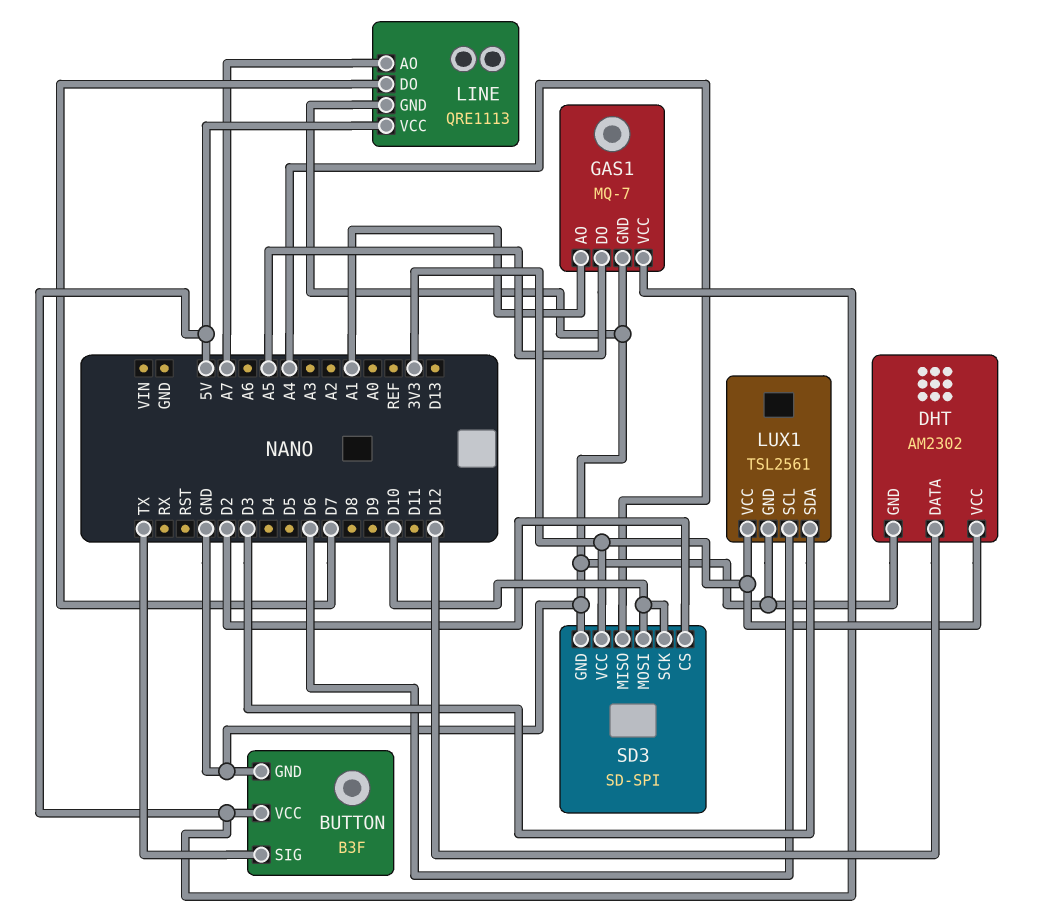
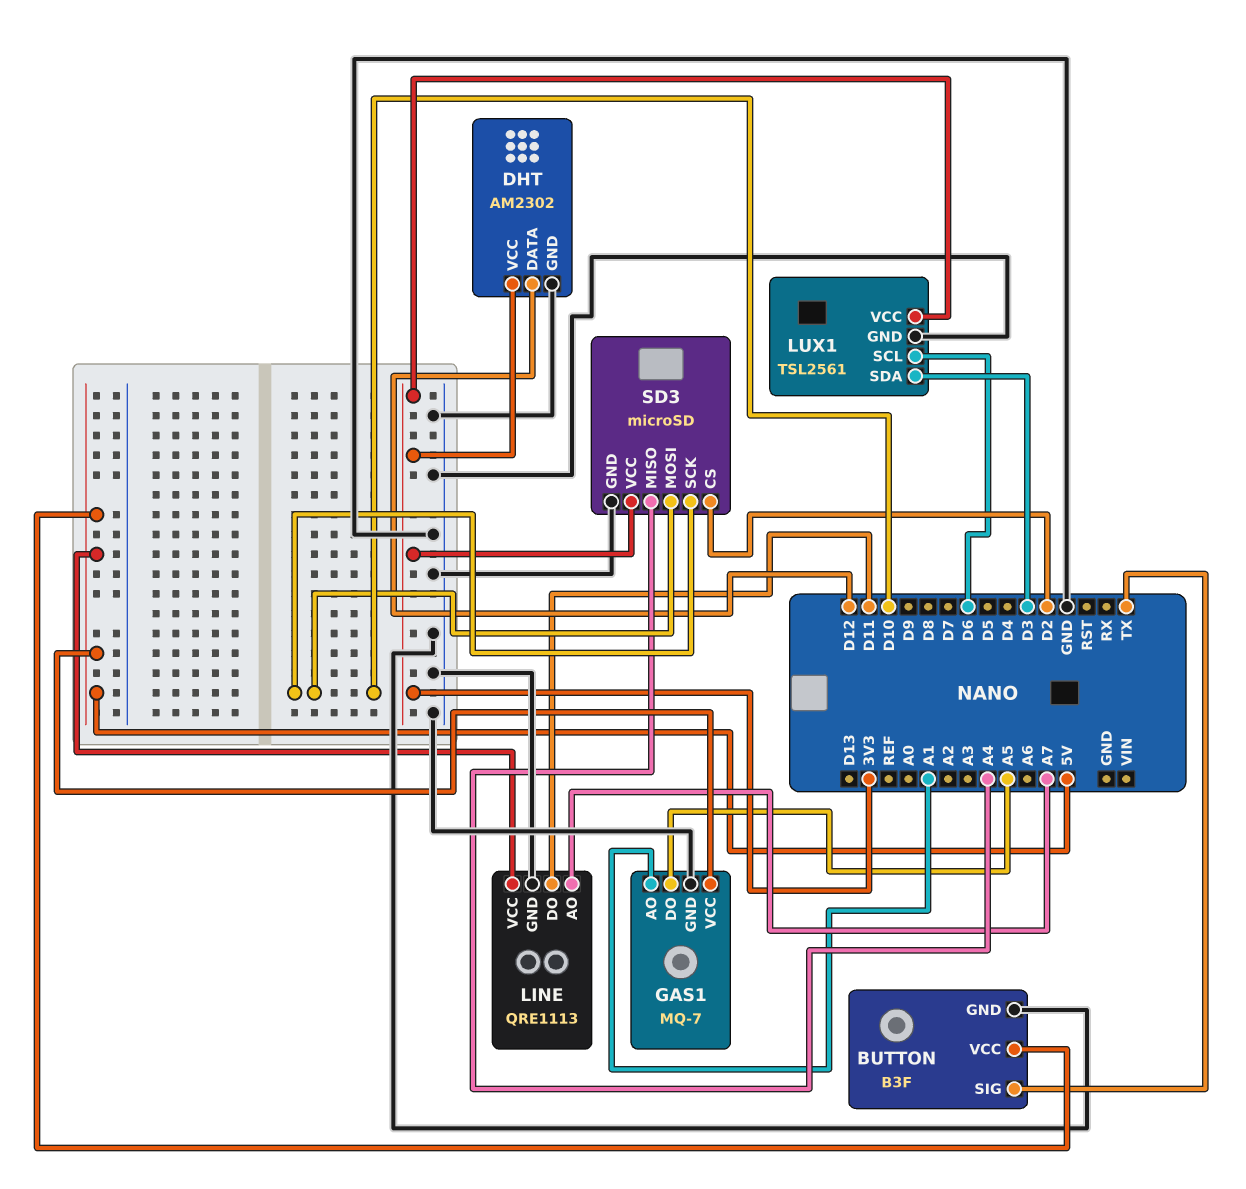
LINE pin DO: D7 -> D11
SD3: SD-SPI -> microSD

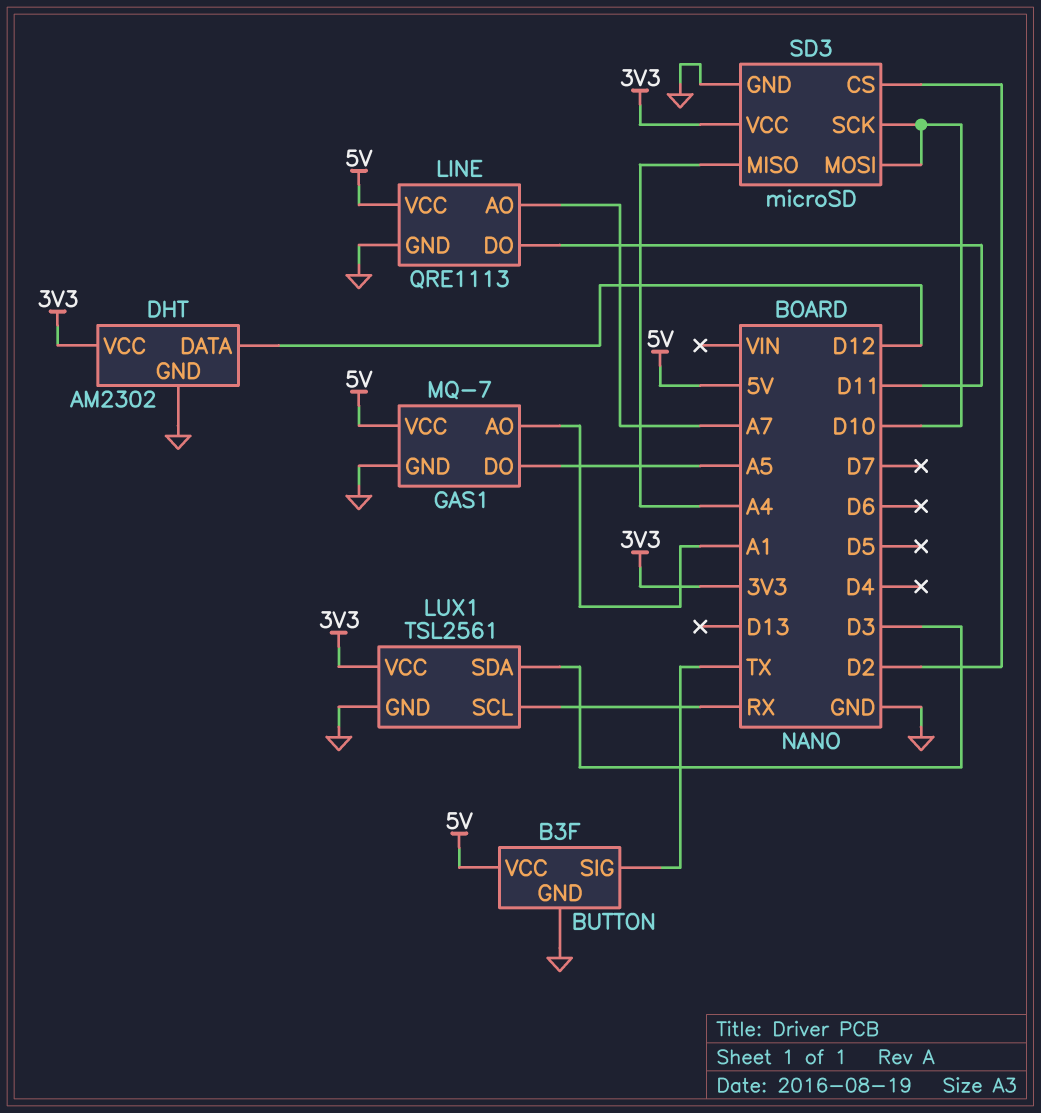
LUX1 pin SCL: D6 -> RX

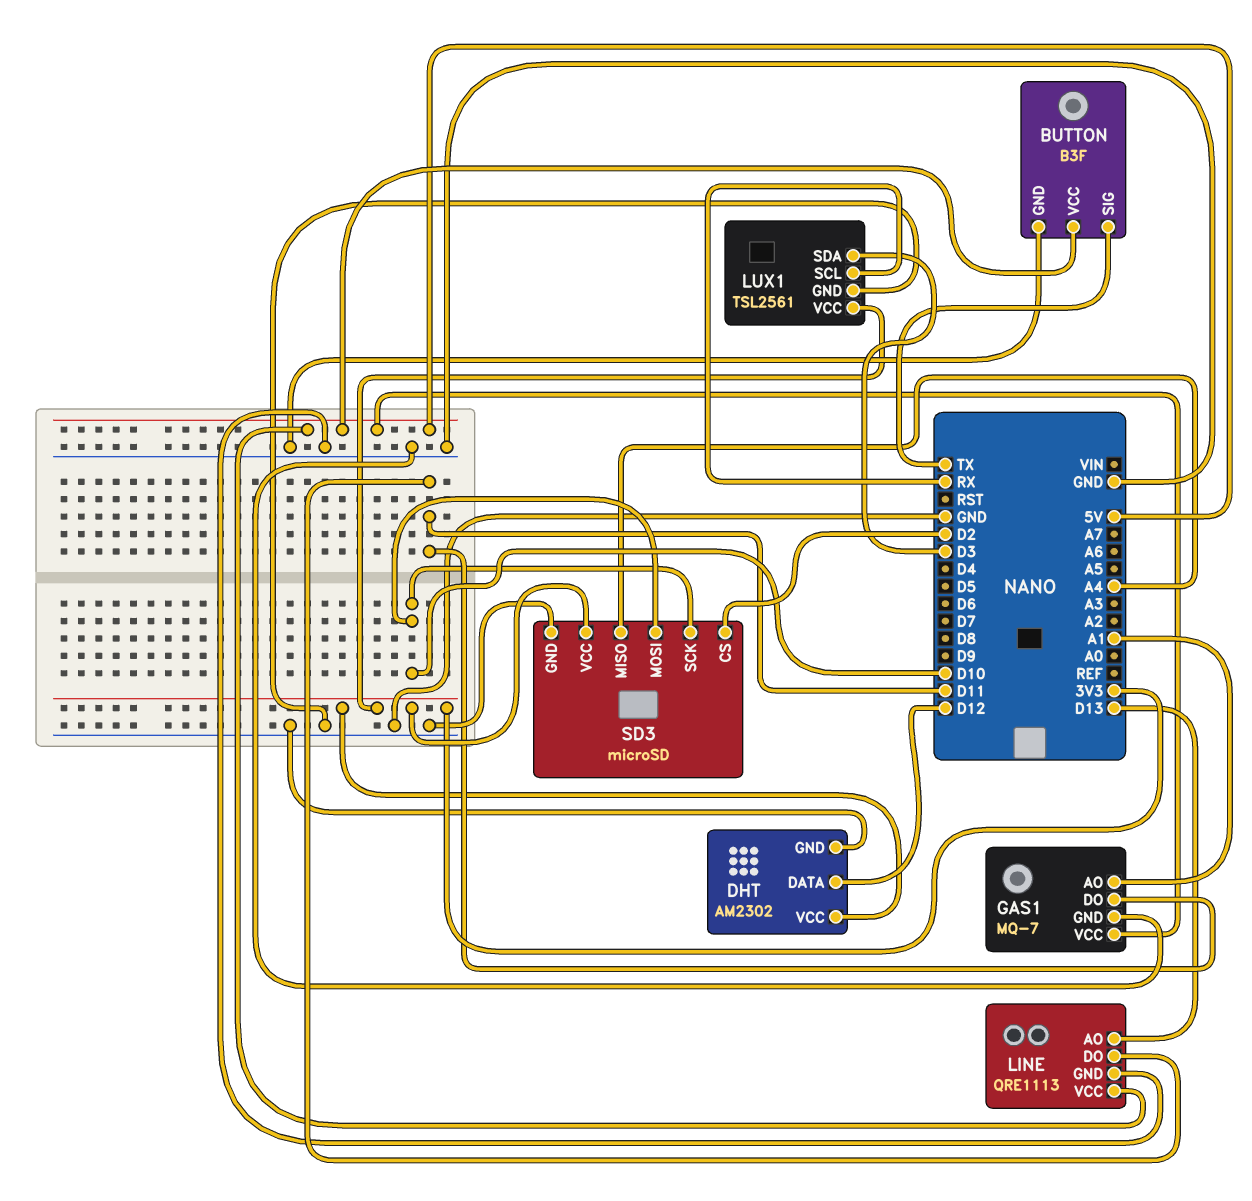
GAS1 pin DO: A5 -> D11
LINE pin AO: A7 -> D13

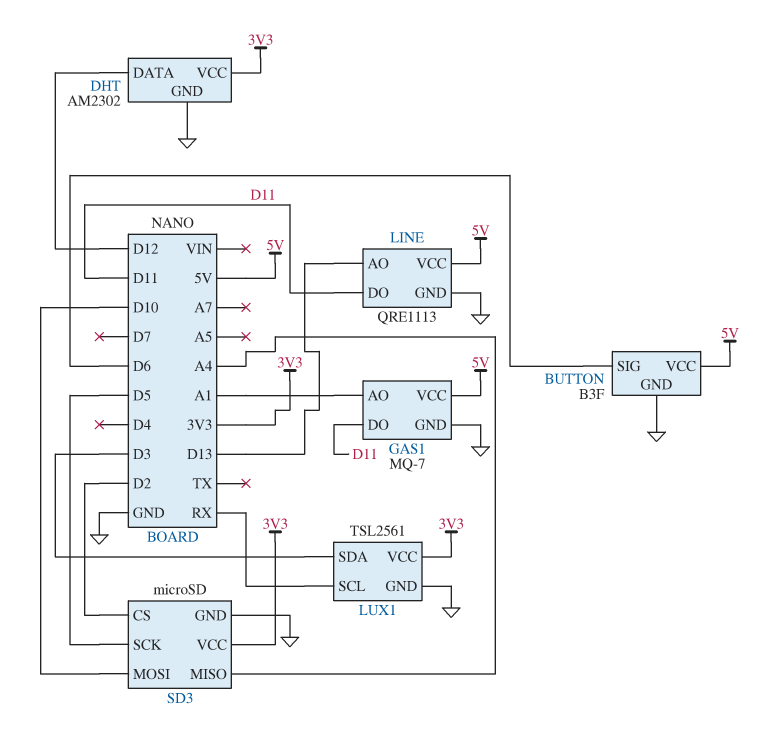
BUTTON pin SIG: TX -> D6
SD3 pin SCK: D10 -> D5

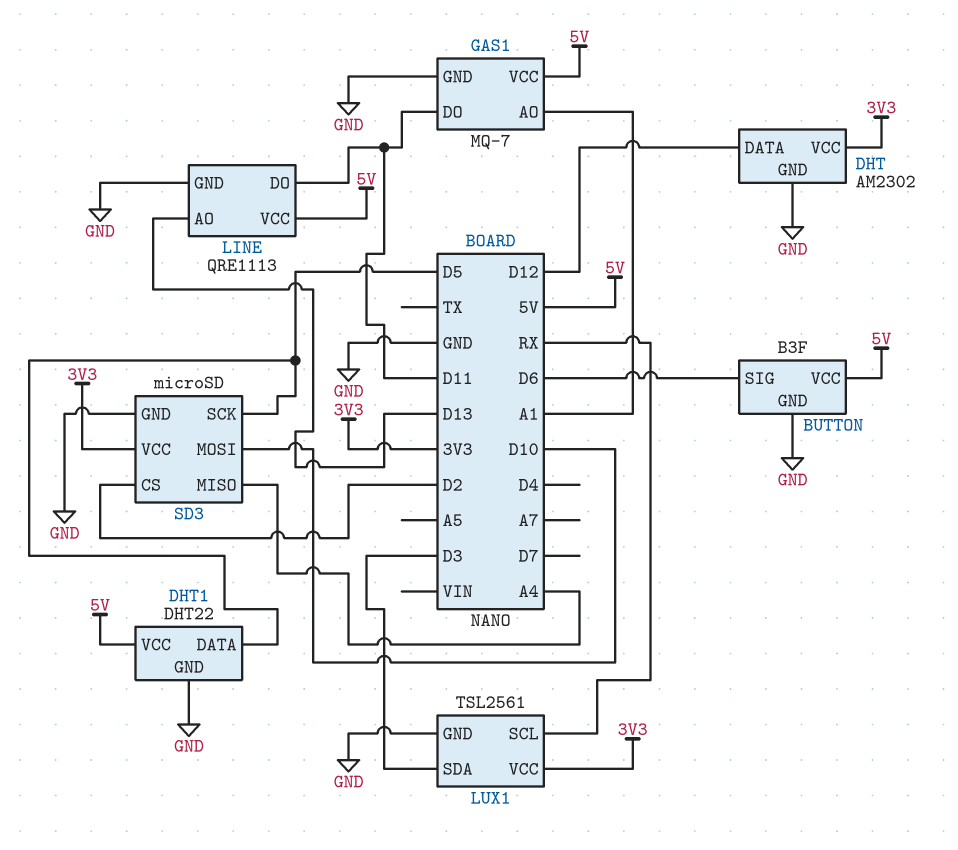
DHT1: none -> DHT22
DHT1 pin DATA: none -> D5
DHT1 pin GND: none -> GND
DHT1 pin VCC: none -> 5V

